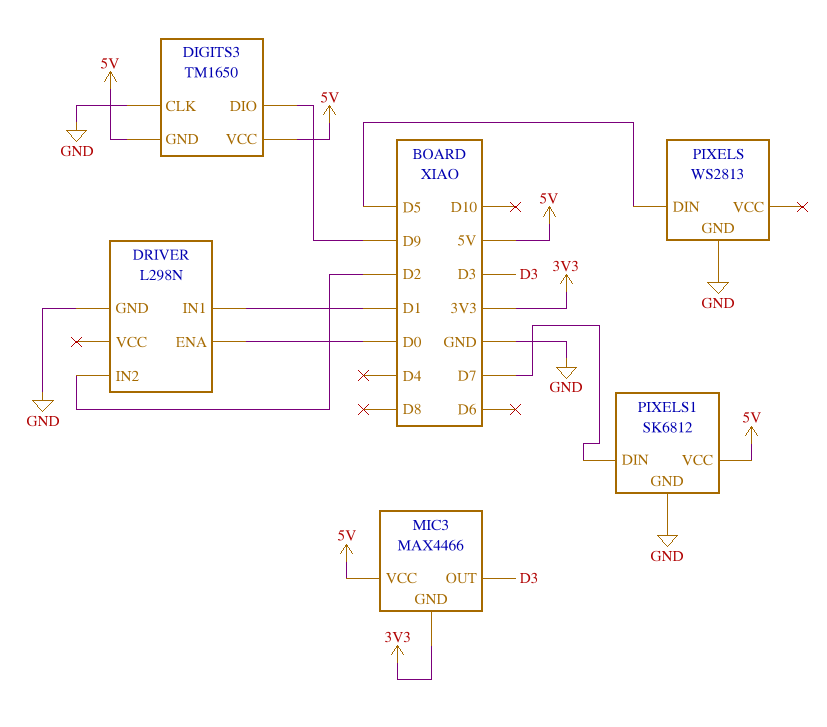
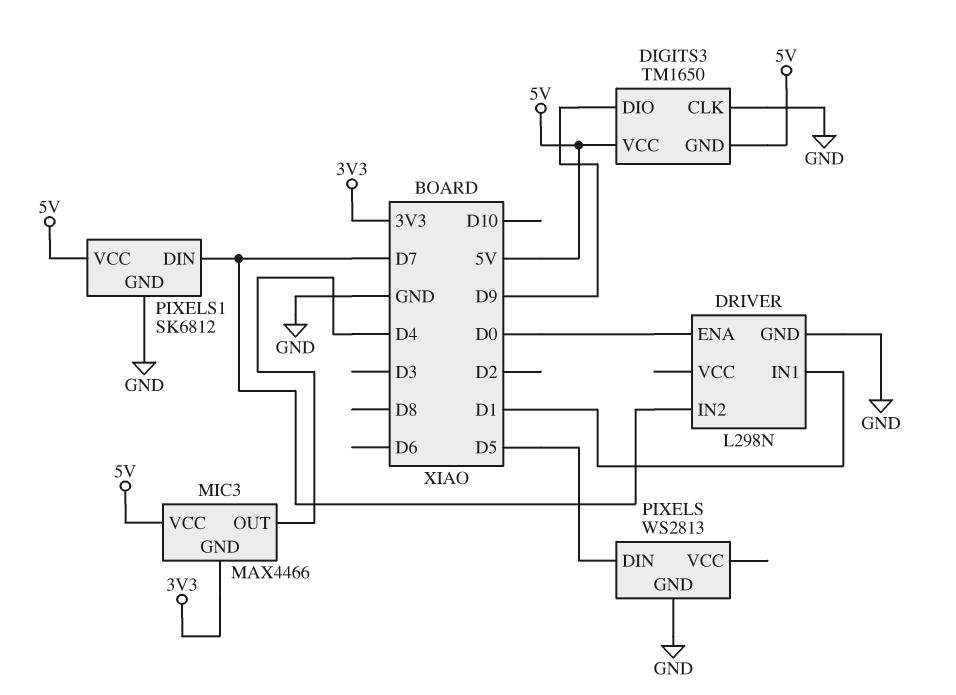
DRIVER pin IN2: D2 -> D7
MIC3 pin OUT: D3 -> D4

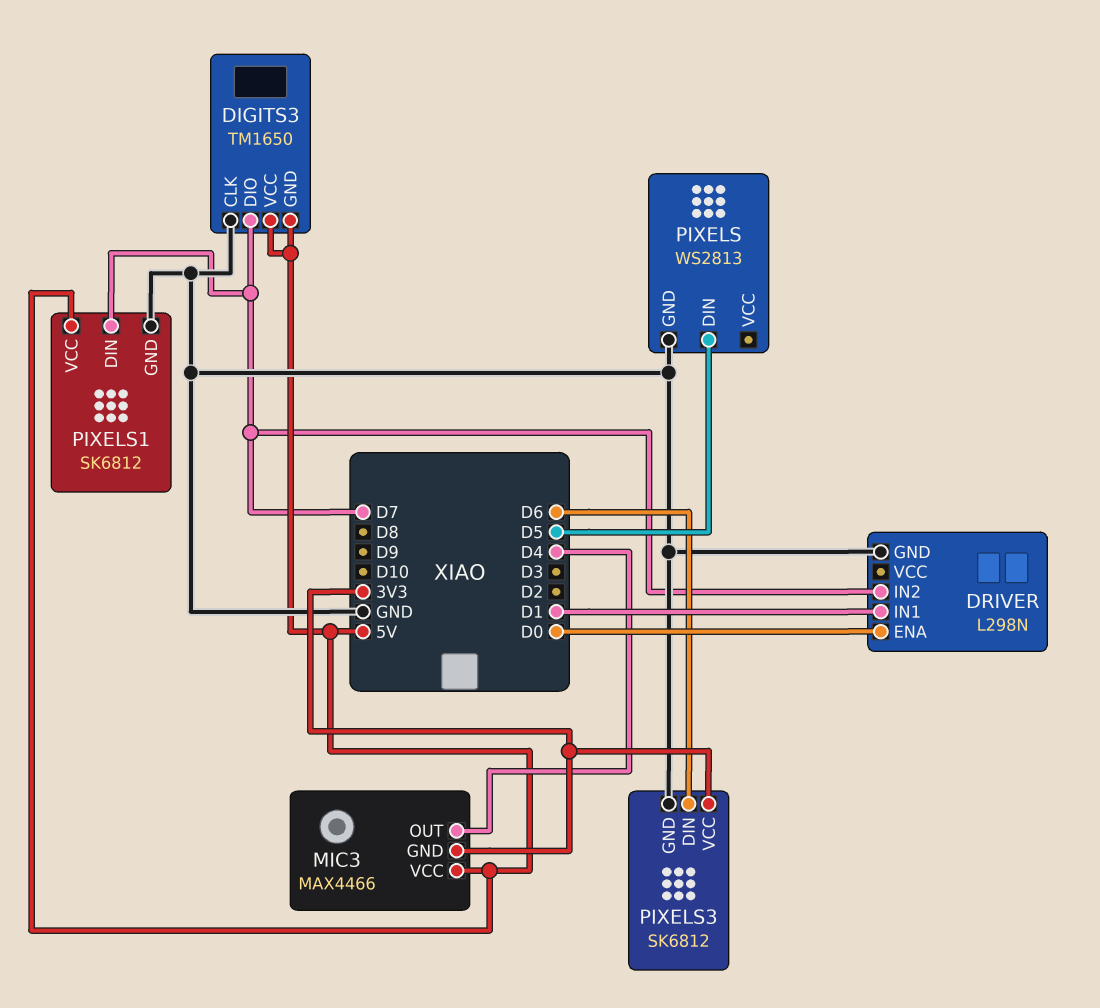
DIGITS3 pin DIO: D9 -> D7
PIXELS3: none -> SK6812
PIXELS3 pin DIN: none -> D6
PIXELS3 pin GND: none -> GND
PIXELS3 pin VCC: none -> 3V3

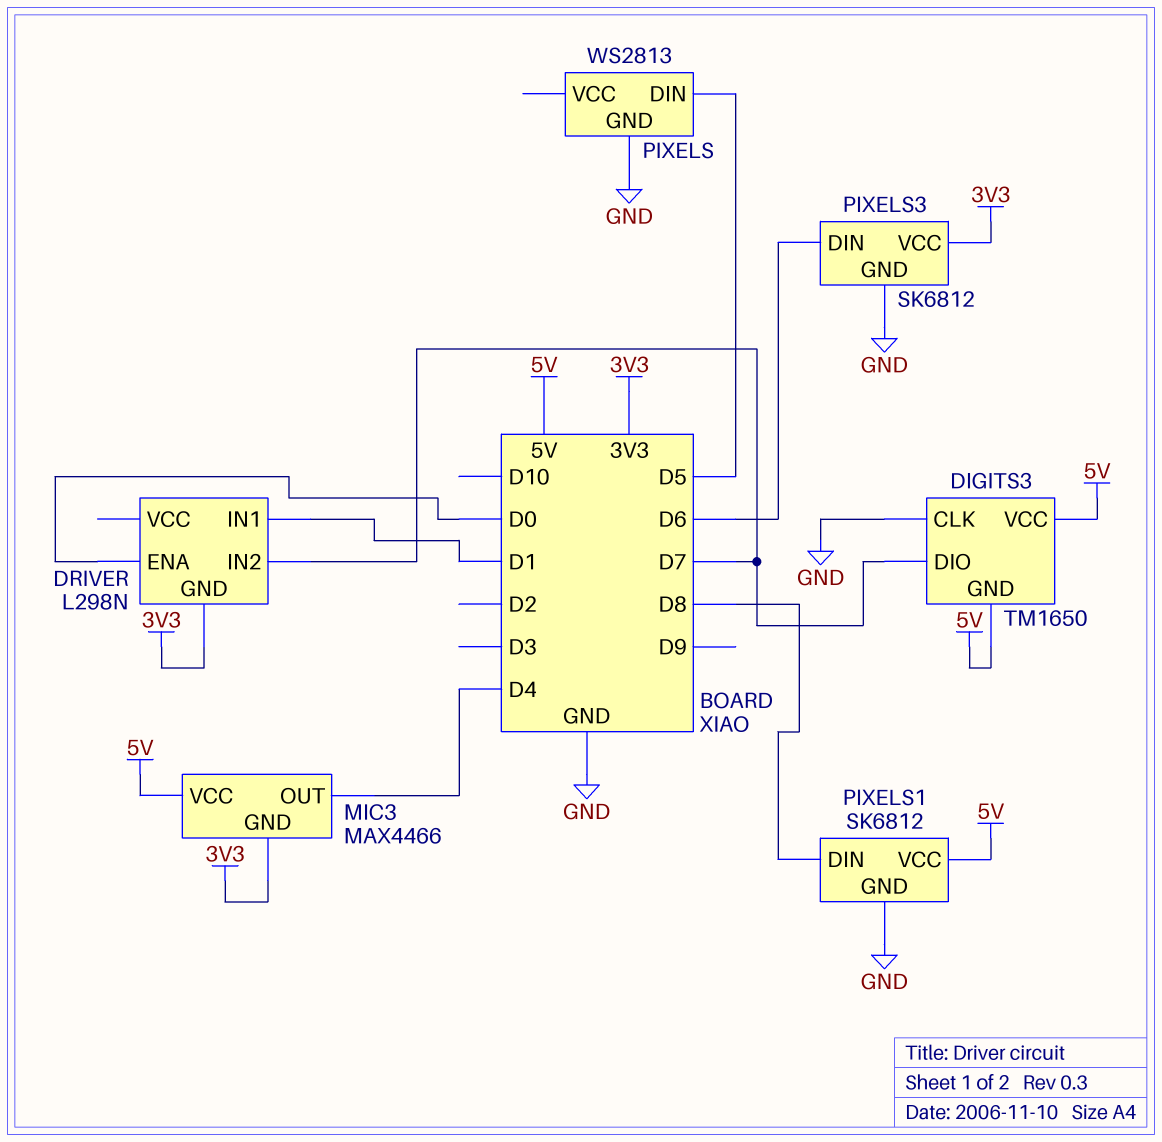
DRIVER pin GND: GND -> 3V3
PIXELS1 pin DIN: D7 -> D8

